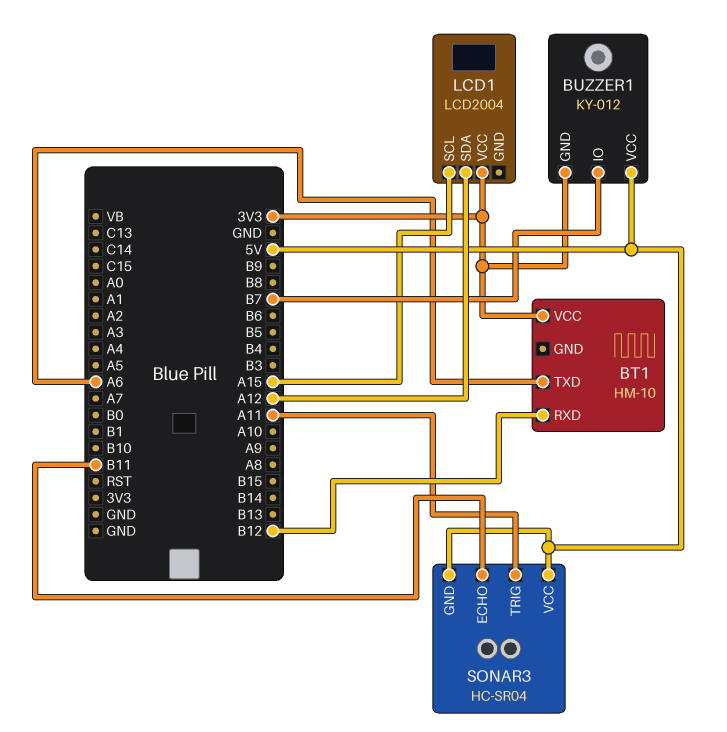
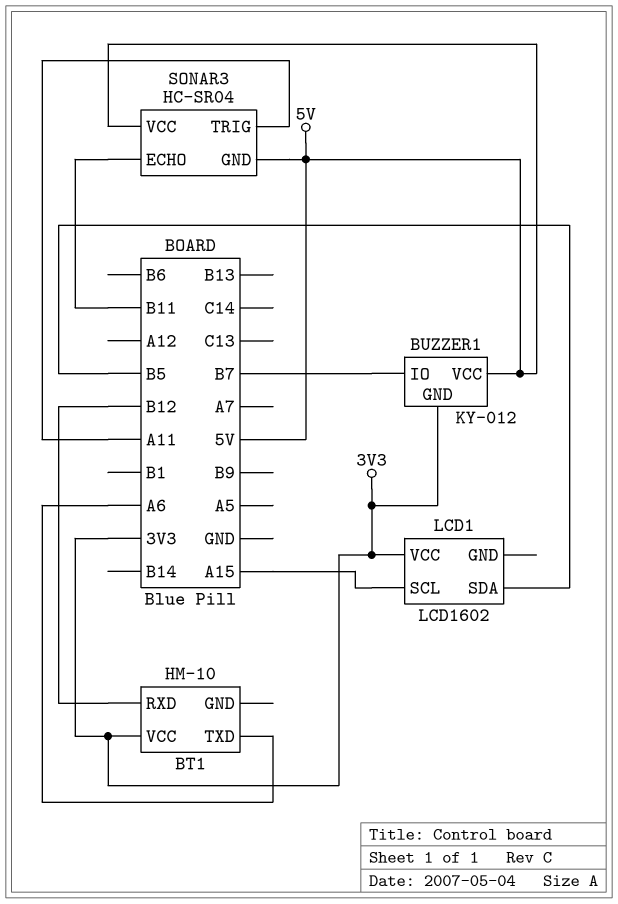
LCD1: LCD2004 -> LCD1602
LCD1 pin SDA: A12 -> B5

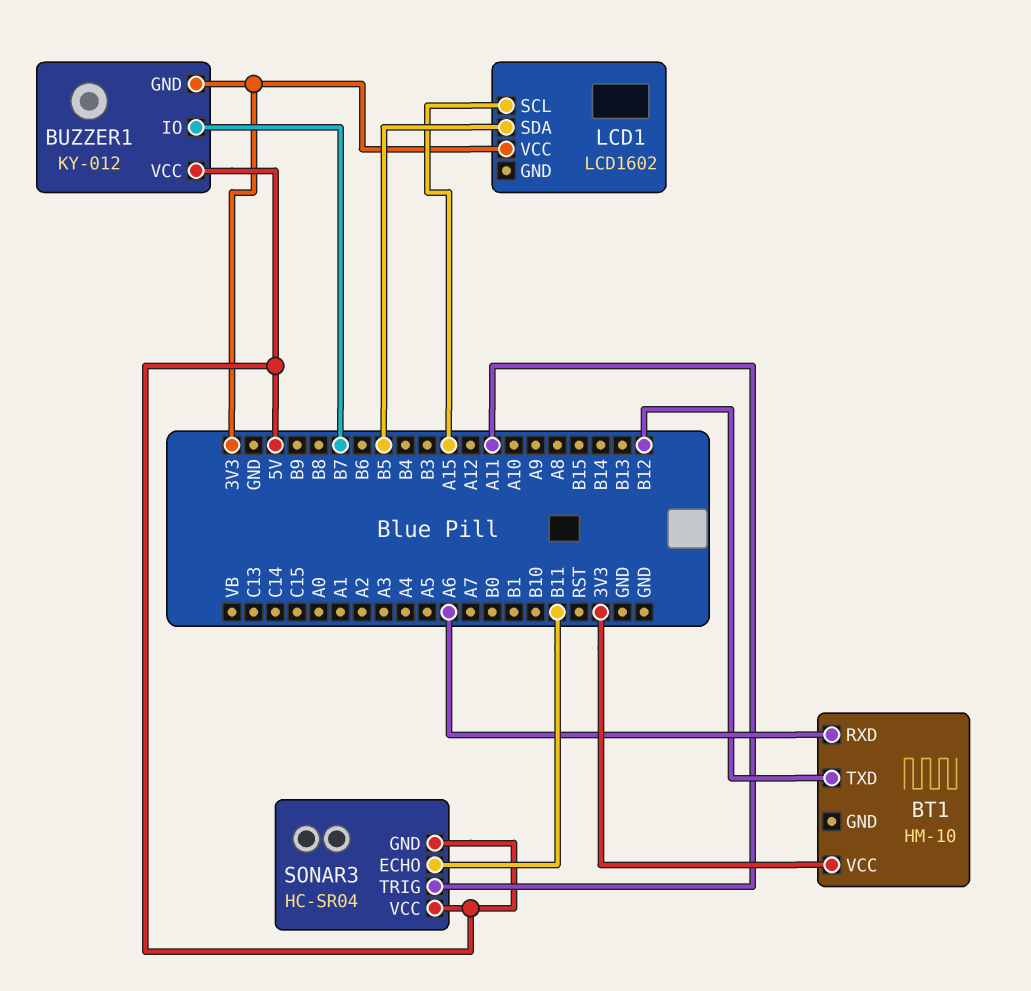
BT1 pin RXD: B12 -> A6
BT1 pin TXD: A6 -> B12

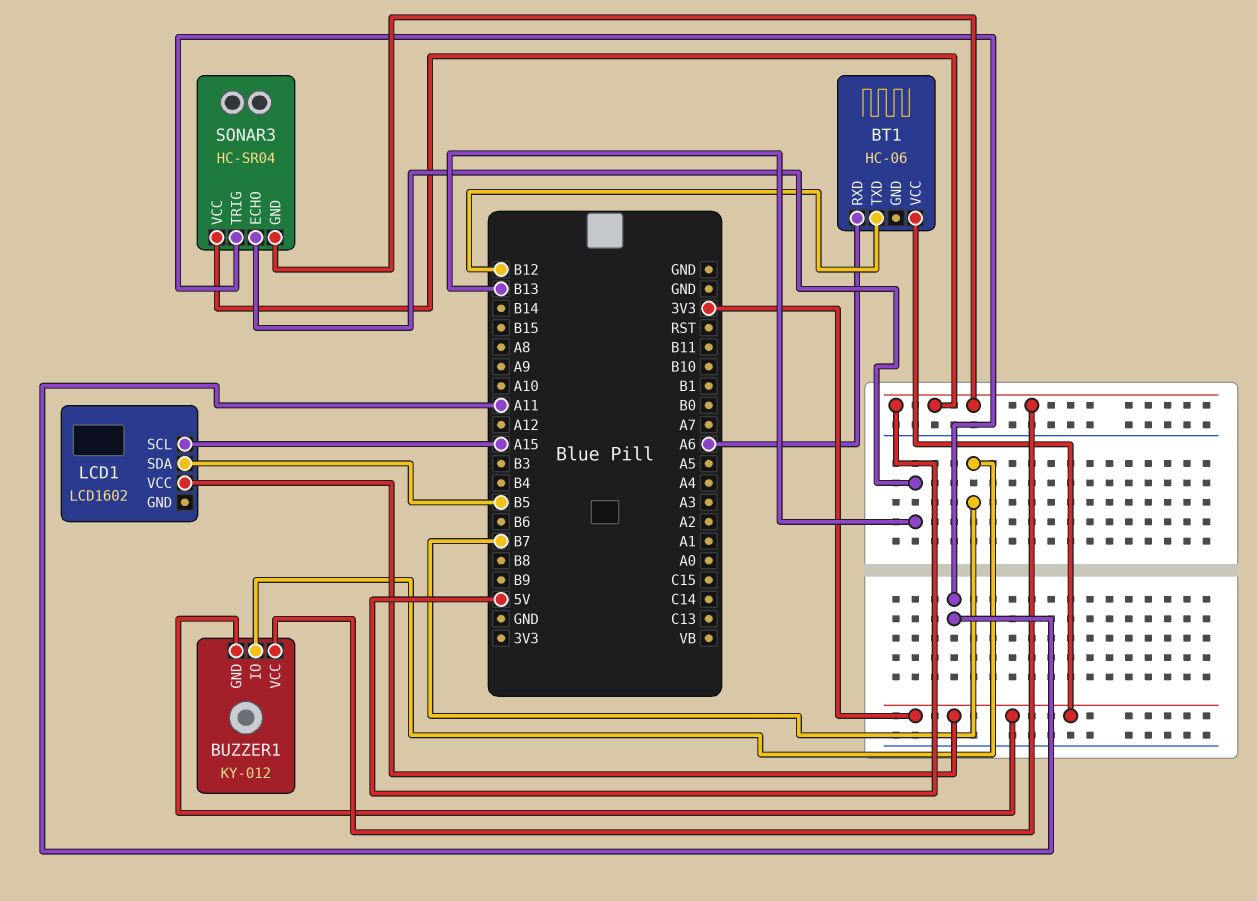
BT1: HM-10 -> HC-06
SONAR3 pin ECHO: B11 -> B13

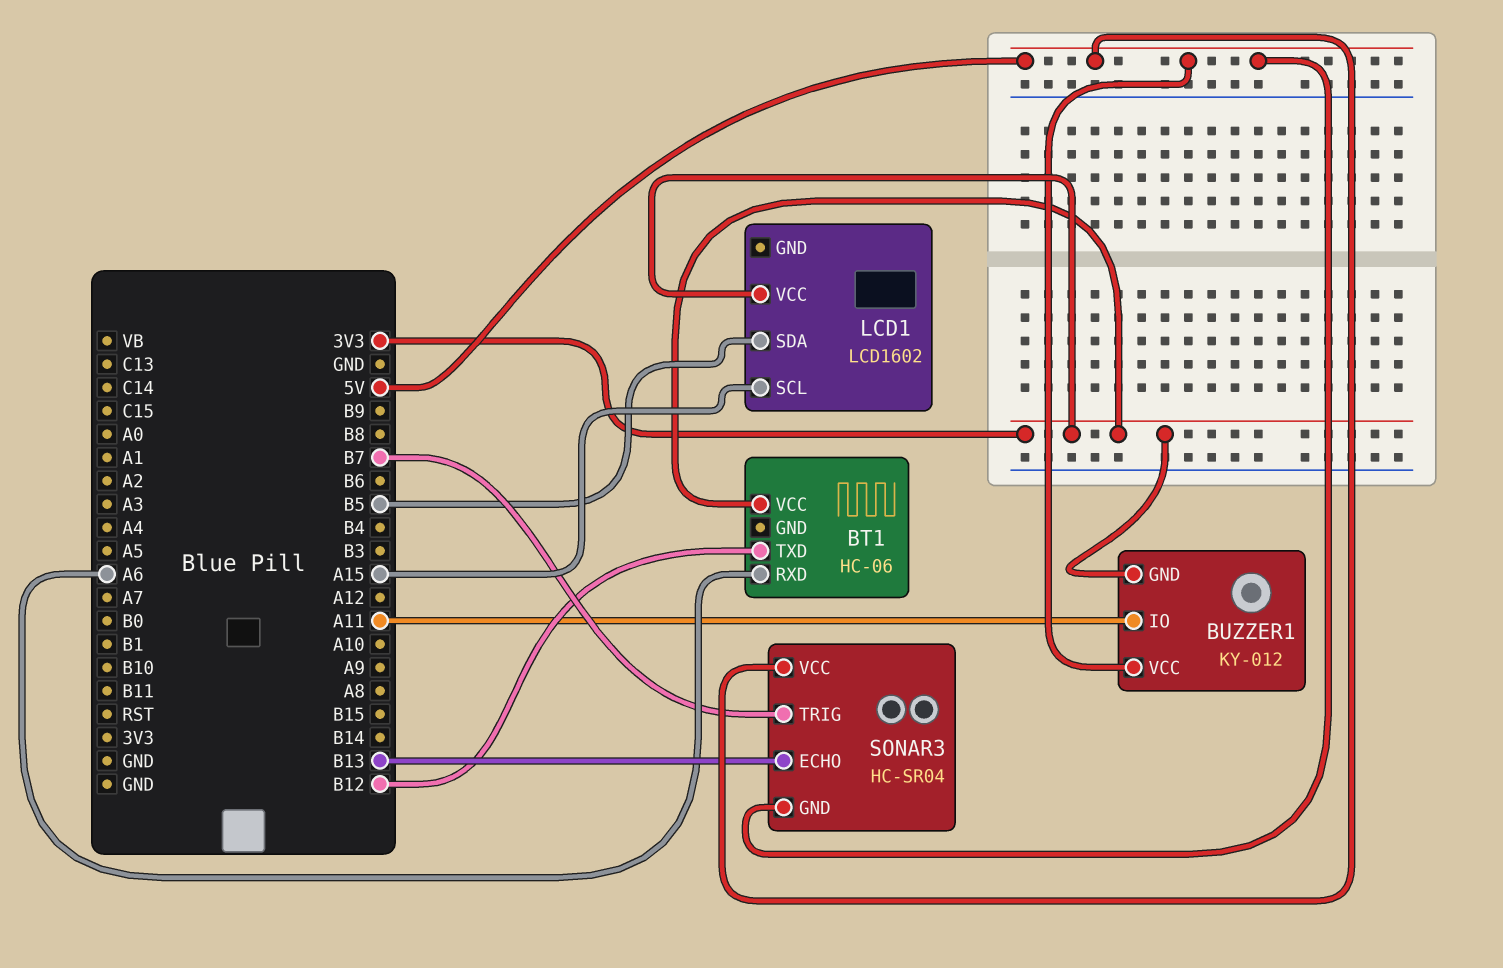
BUZZER1 pin IO: B7 -> A11
SONAR3 pin TRIG: A11 -> B7

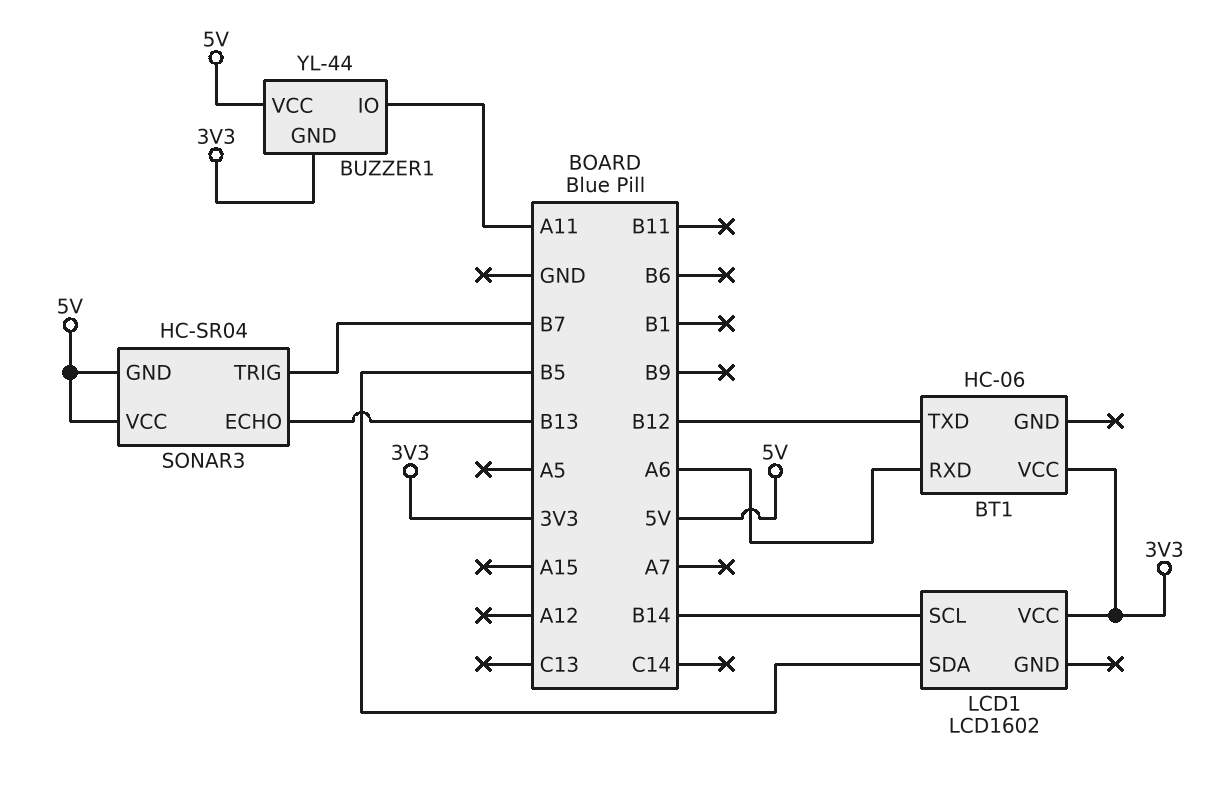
BUZZER1: KY-012 -> YL-44
LCD1 pin SCL: A15 -> B14

